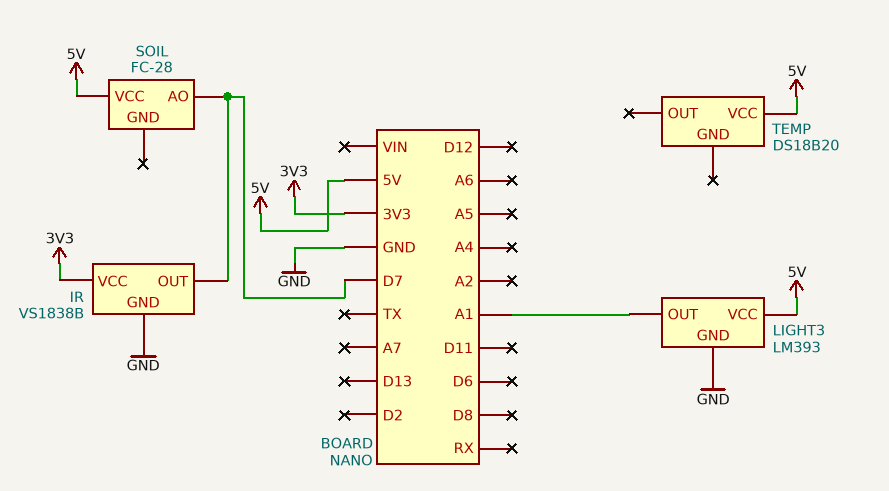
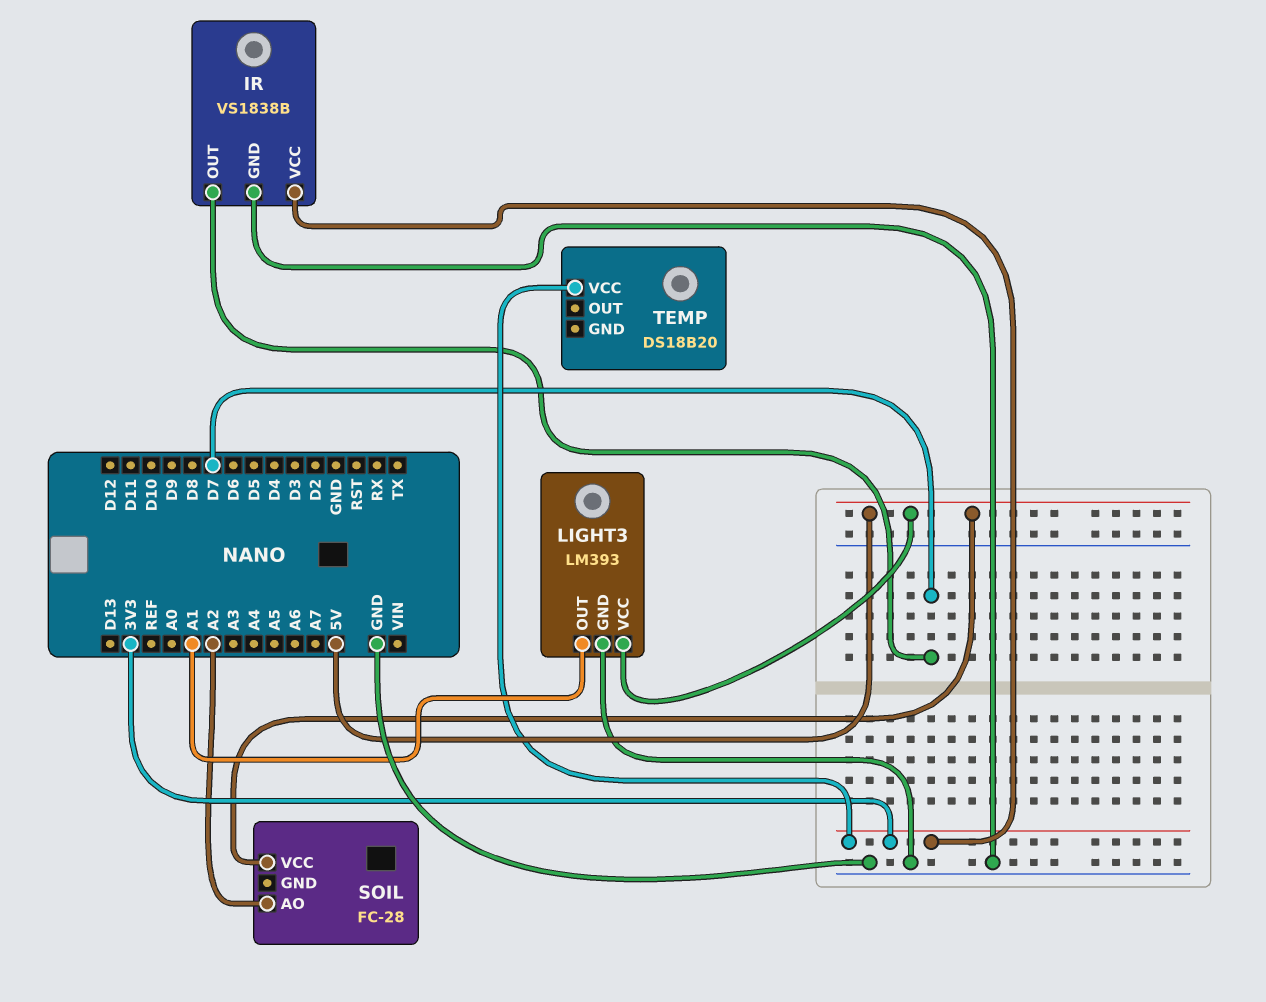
SOIL pin AO: D7 -> A2
TEMP pin VCC: 5V -> 3V3

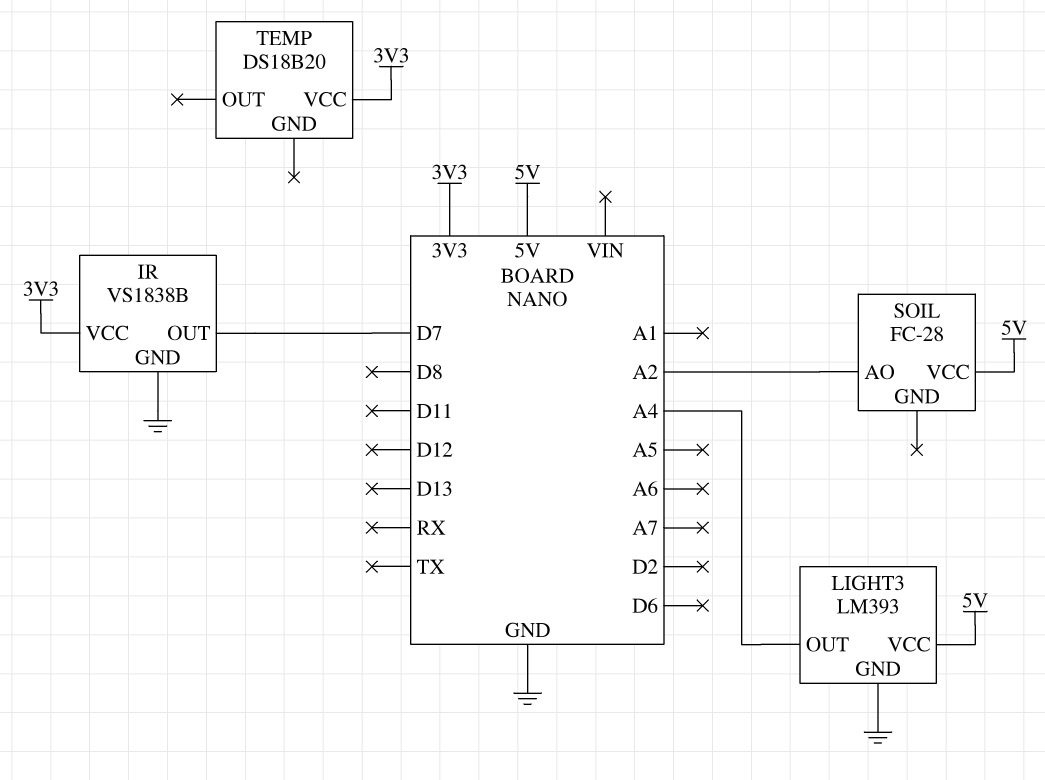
LIGHT3 pin OUT: A1 -> A4

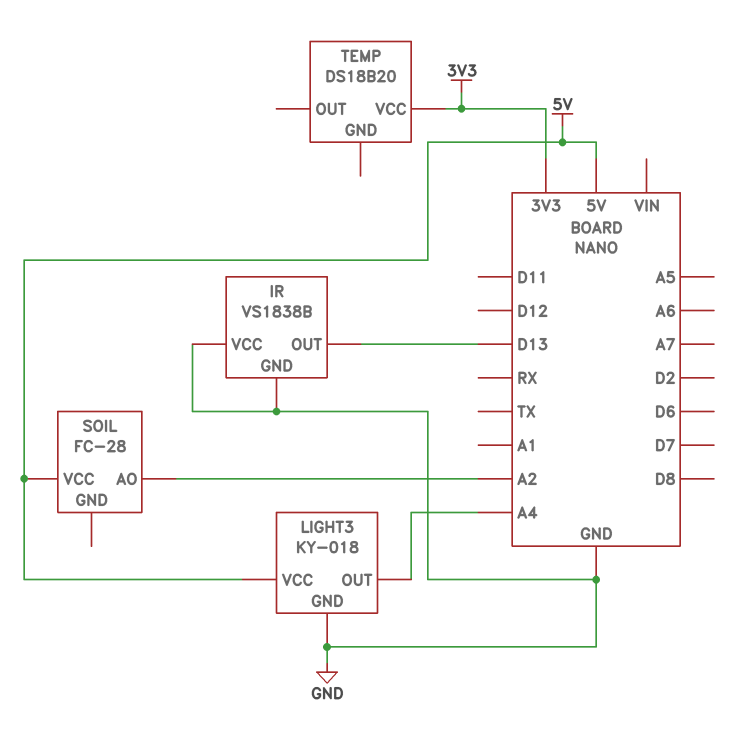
IR pin OUT: D7 -> D13
IR pin VCC: 3V3 -> GND
LIGHT3: LM393 -> KY-018

